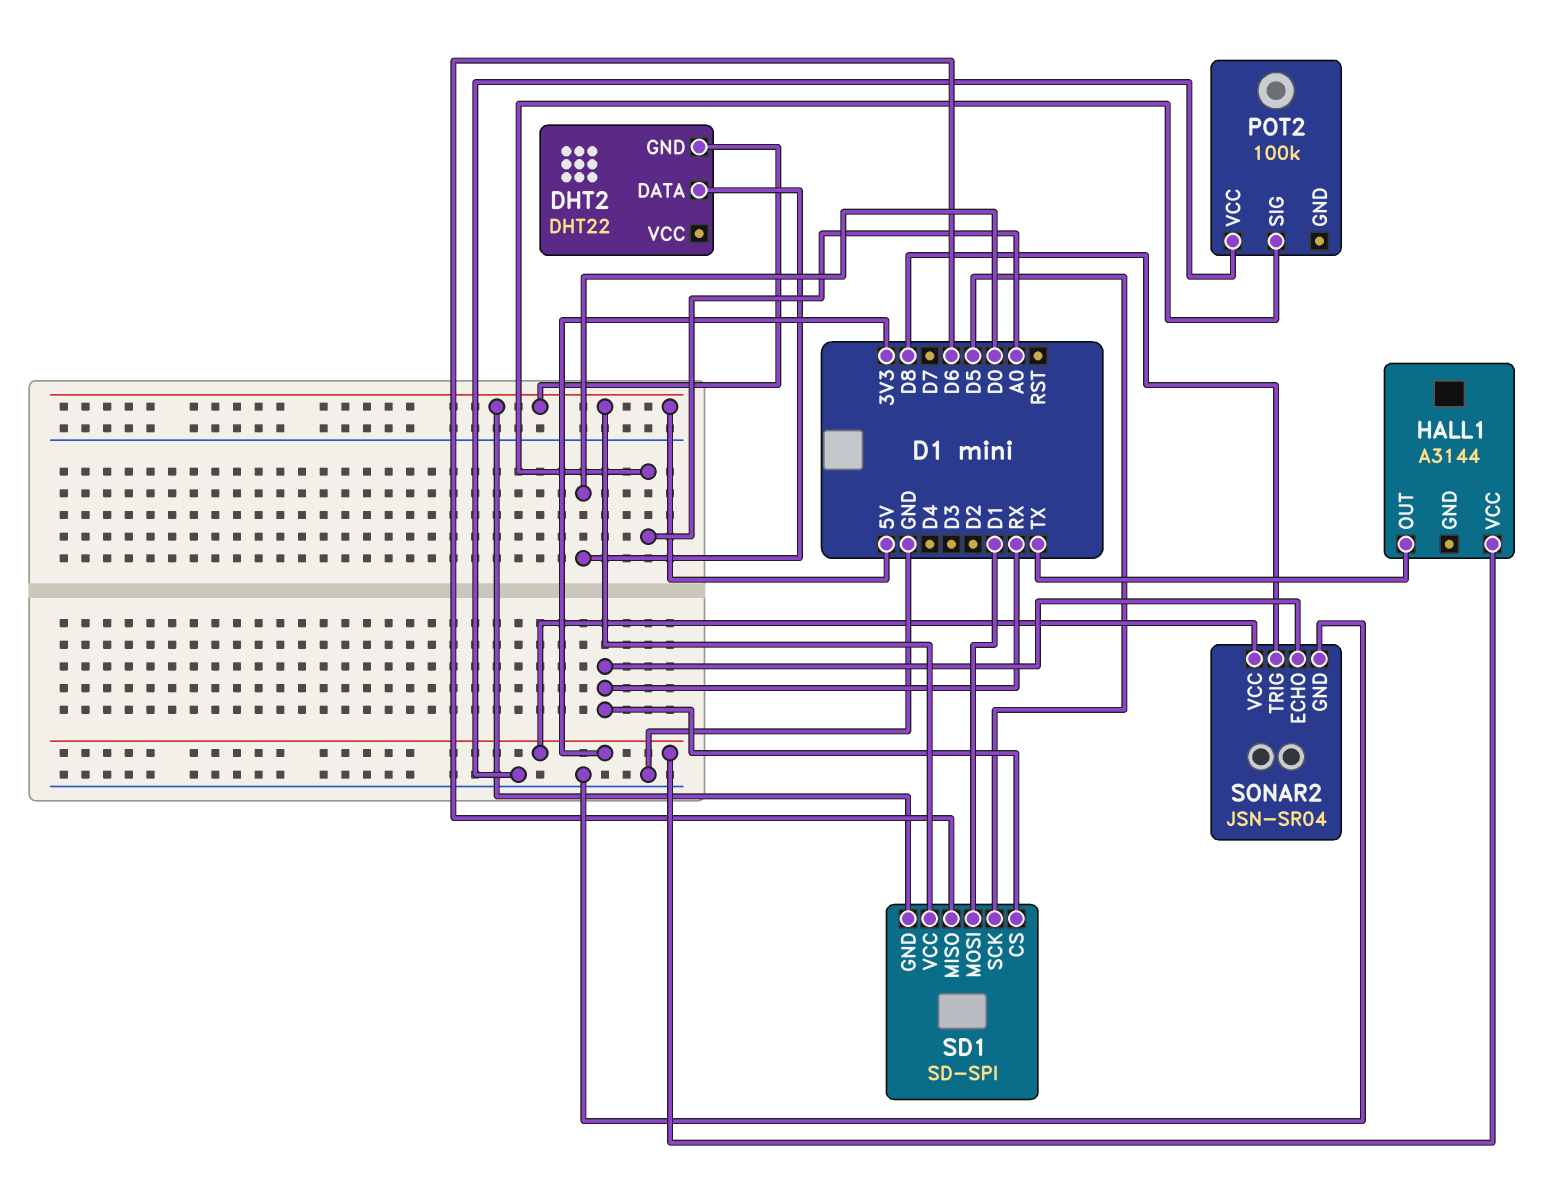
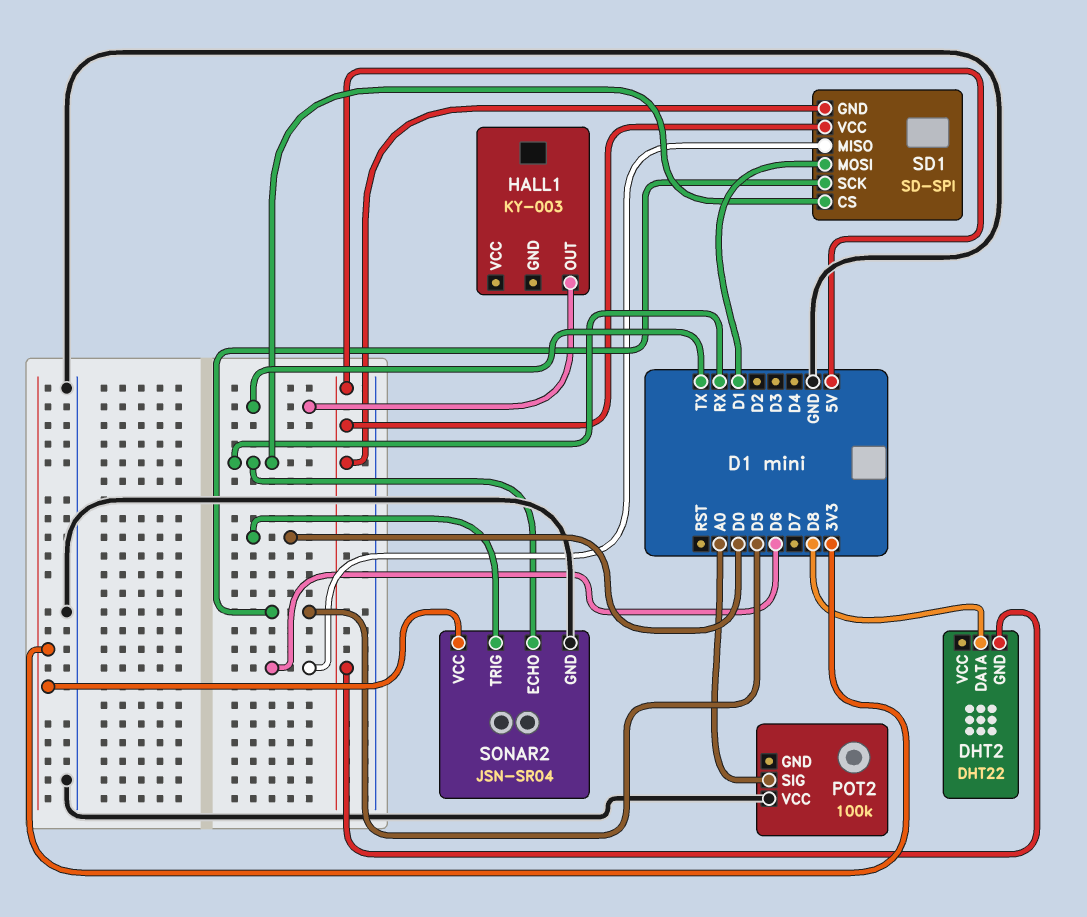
DHT2 pin DATA: D0 -> D8
HALL1: A3144 -> KY-003
HALL1 pin VCC: 3V3 -> none
SONAR2 pin TRIG: D8 -> D0

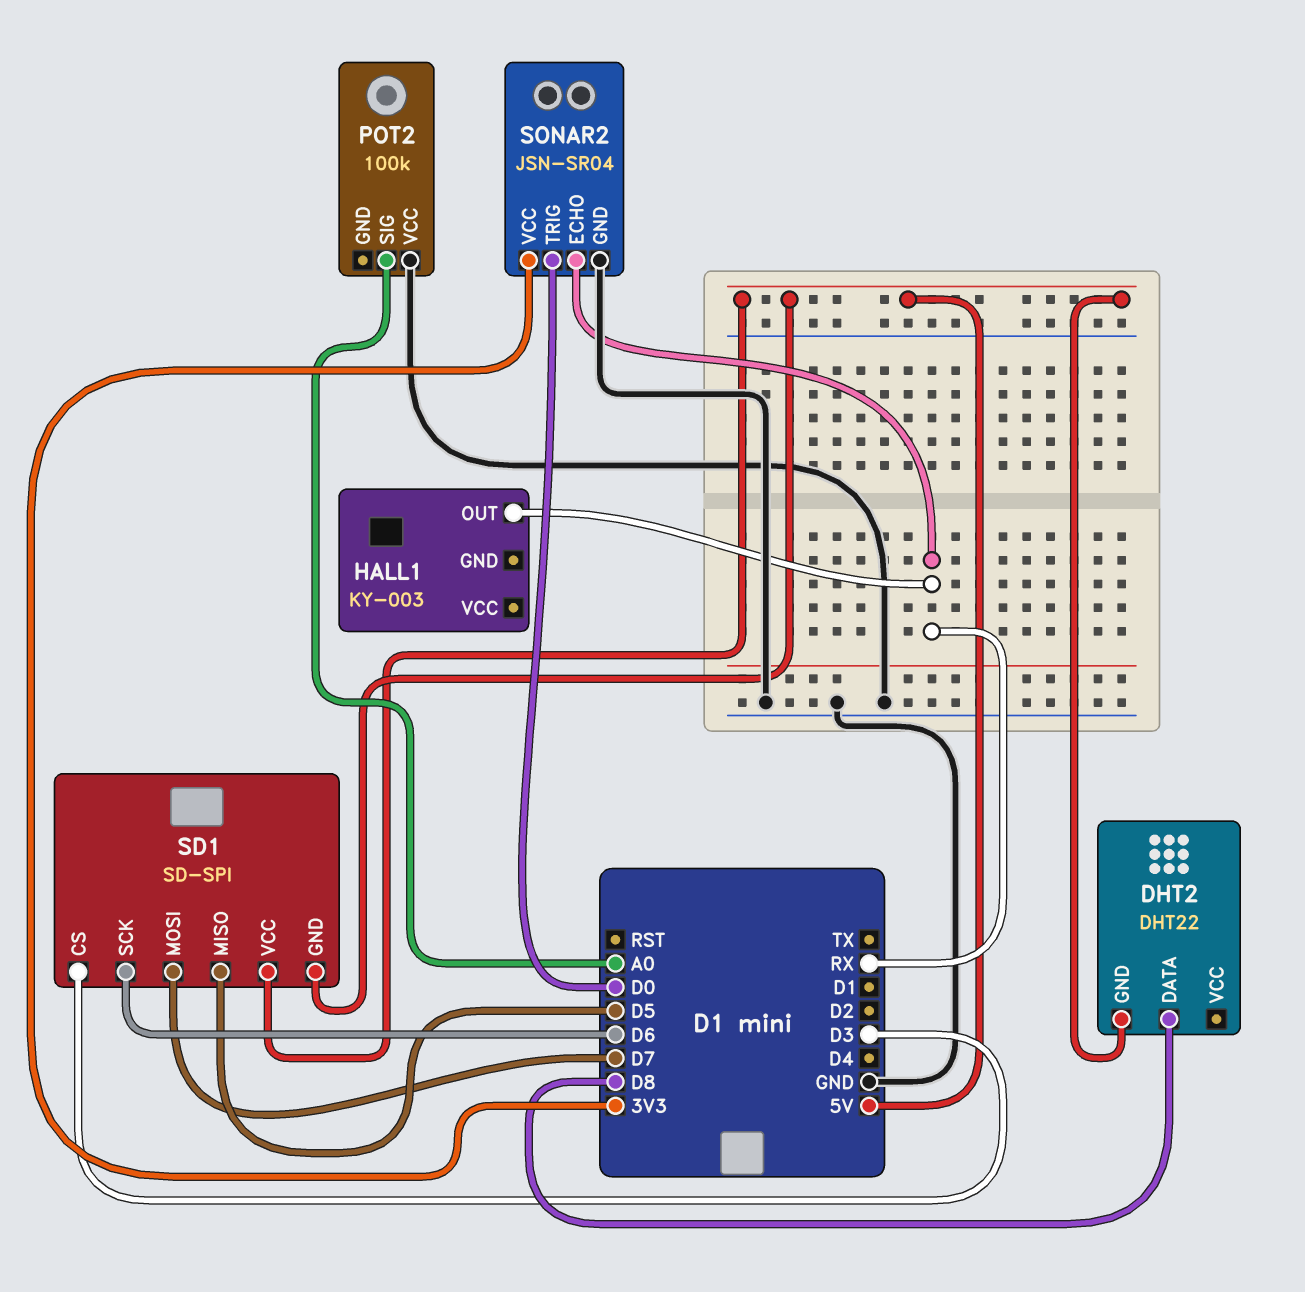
HALL1 pin OUT: TX -> RX
SD1 pin CS: RX -> D3
SD1 pin MISO: D6 -> D5
SD1 pin MOSI: D1 -> D7
SD1 pin SCK: D5 -> D6

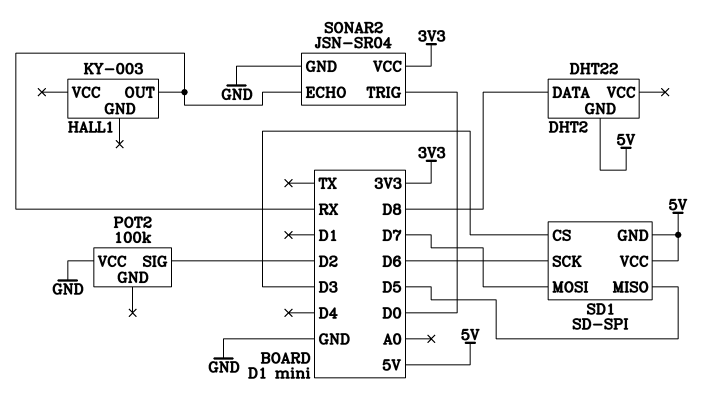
POT2 pin SIG: A0 -> D2

